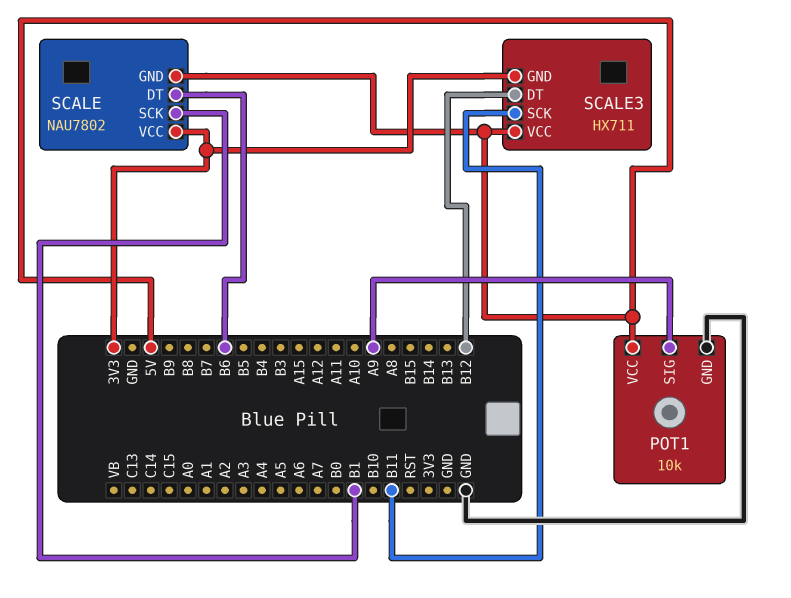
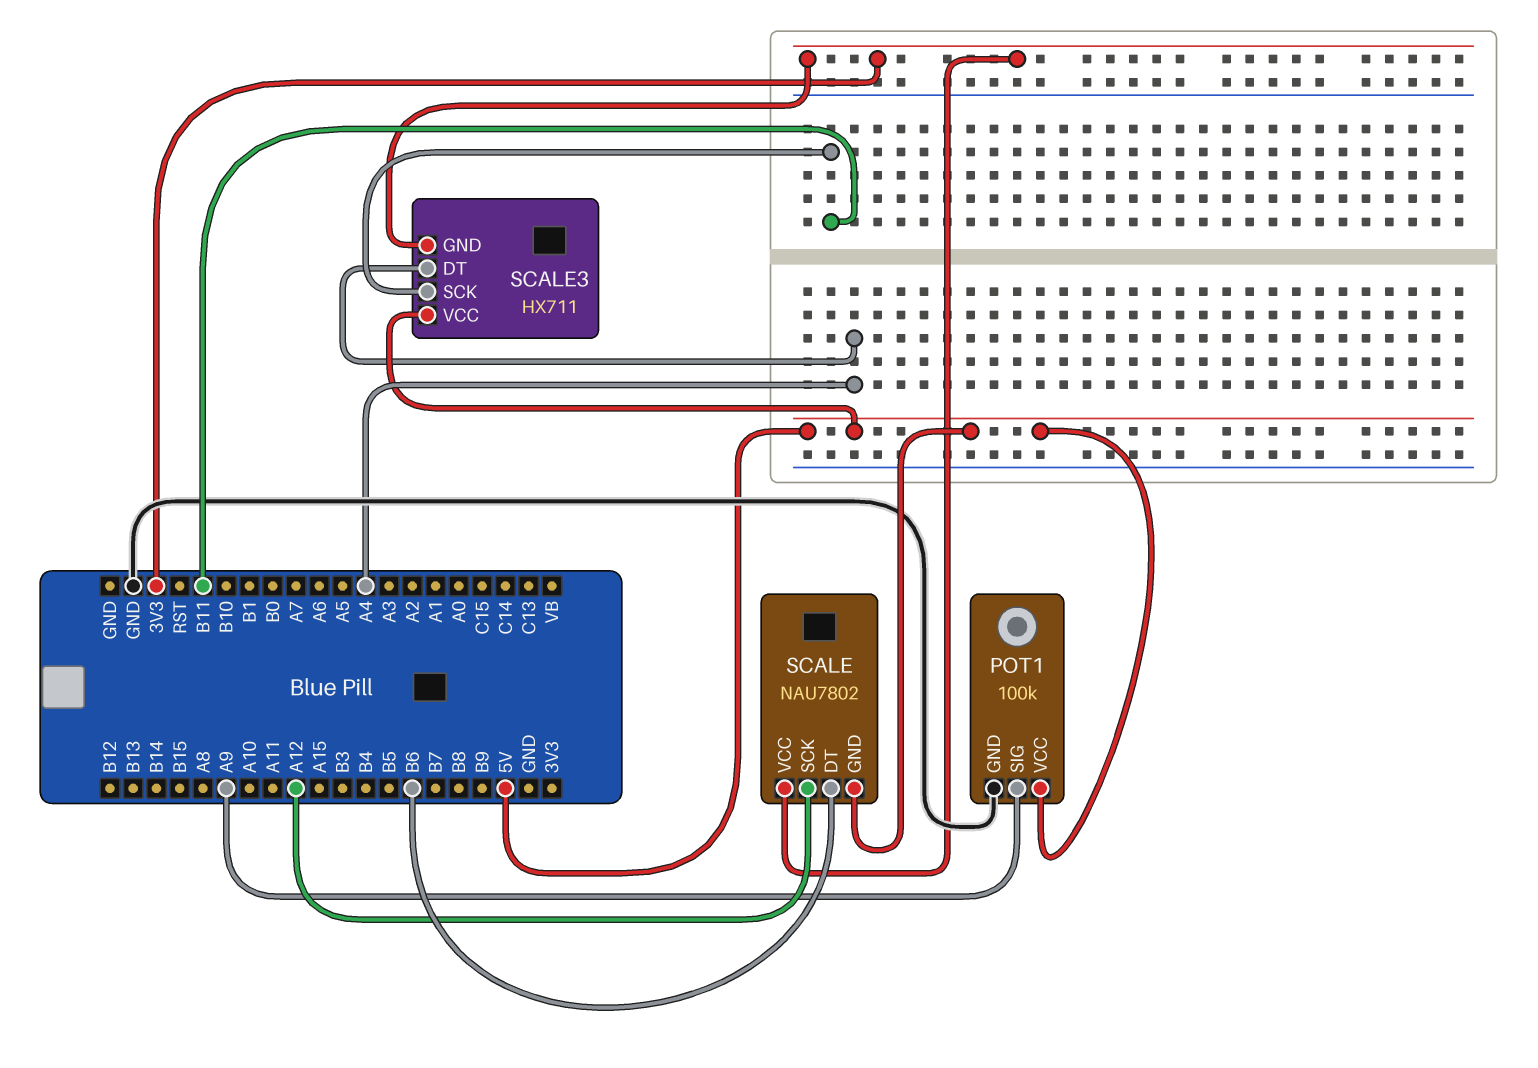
POT1: 10k -> 100k
SCALE pin SCK: B1 -> A12
SCALE3 pin DT: B12 -> A4

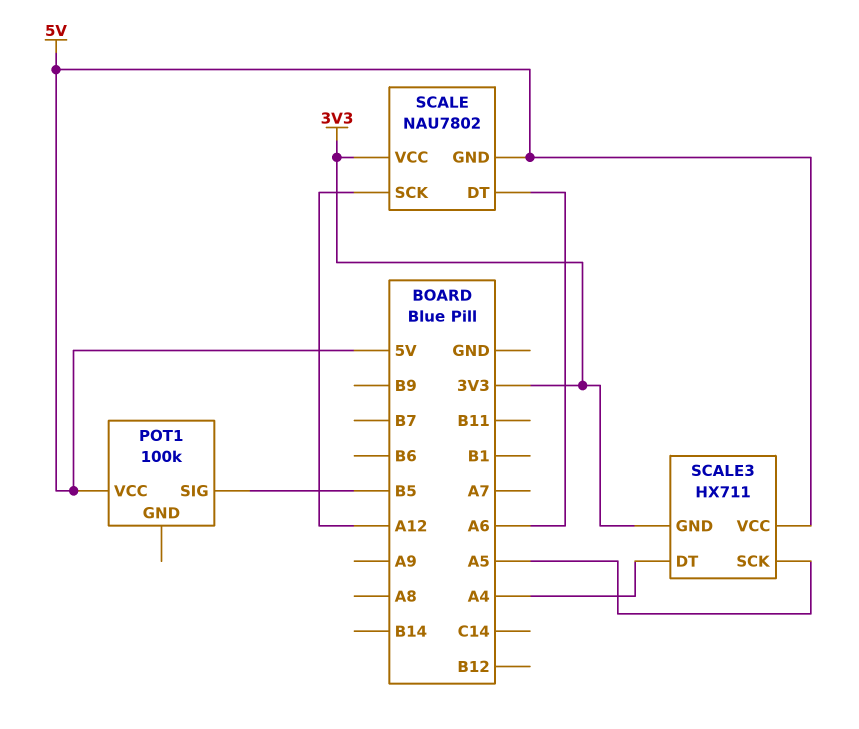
POT1 pin GND: GND -> none
POT1 pin SIG: A9 -> B5
SCALE pin DT: B6 -> A6
SCALE3 pin SCK: B11 -> A5

